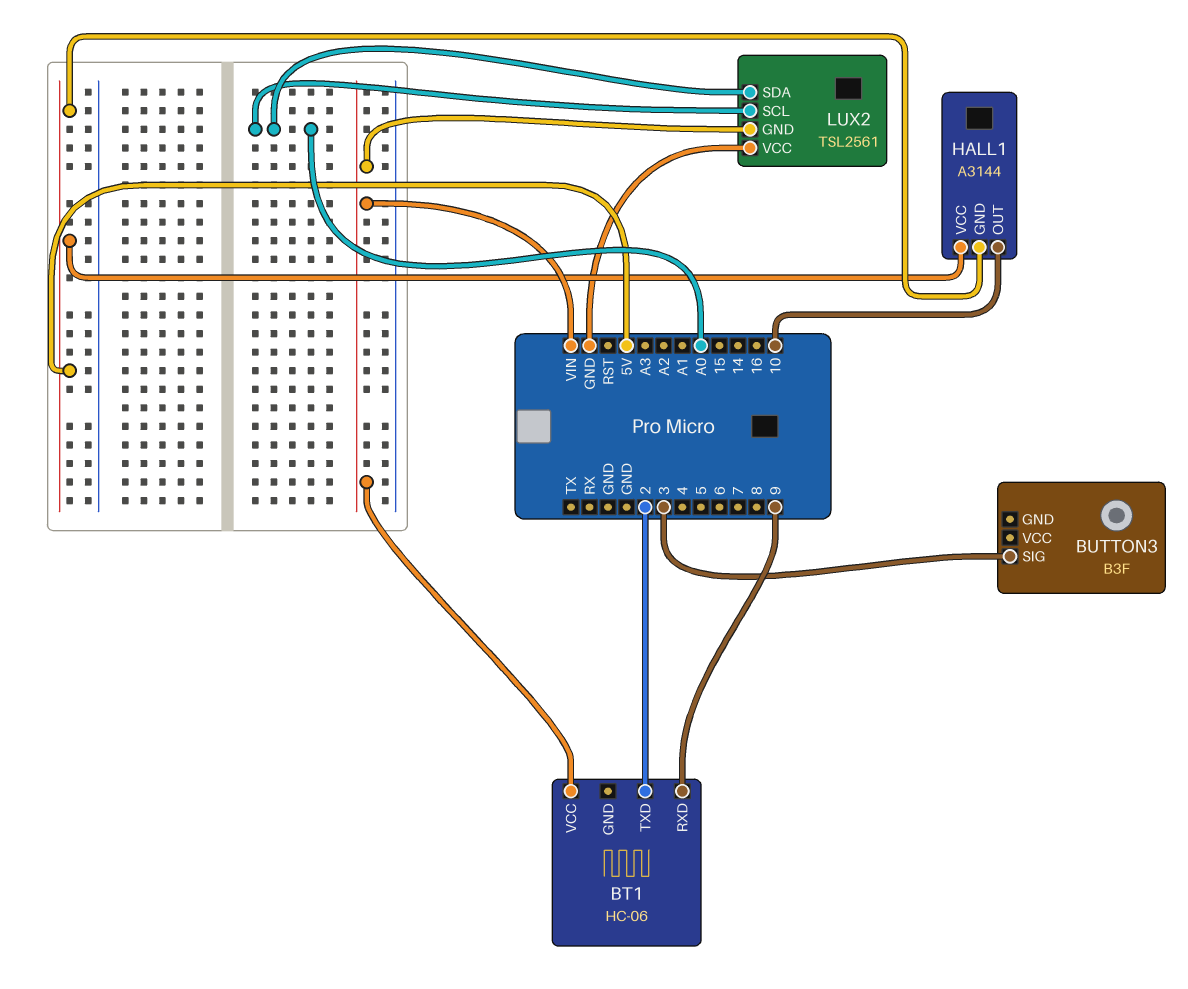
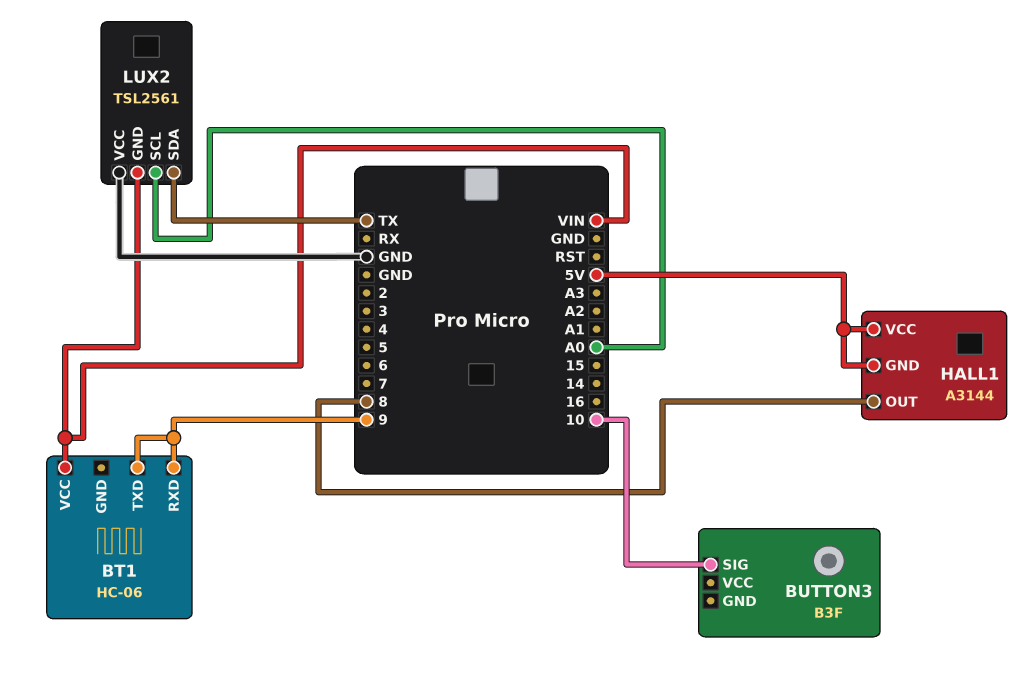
BT1 pin TXD: 2 -> 9
BUTTON3 pin SIG: 3 -> 10
HALL1 pin OUT: 10 -> 8
LUX2 pin SDA: A0 -> TX

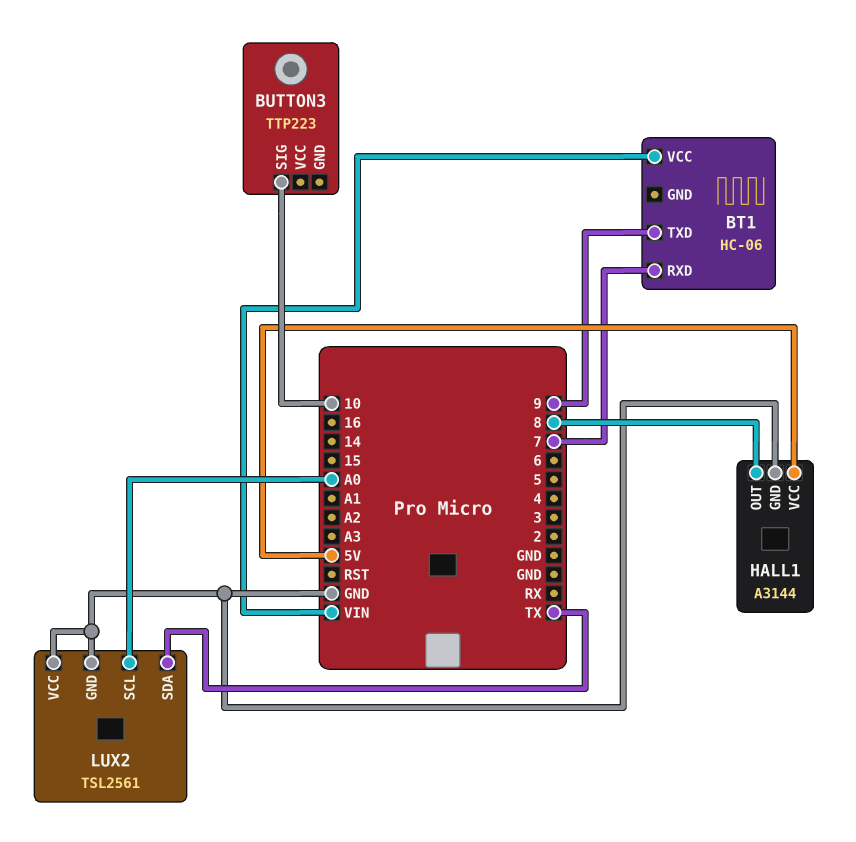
BT1 pin RXD: 9 -> 7
BUTTON3: B3F -> TTP223
HALL1 pin GND: 5V -> GND
LUX2 pin GND: VIN -> GND

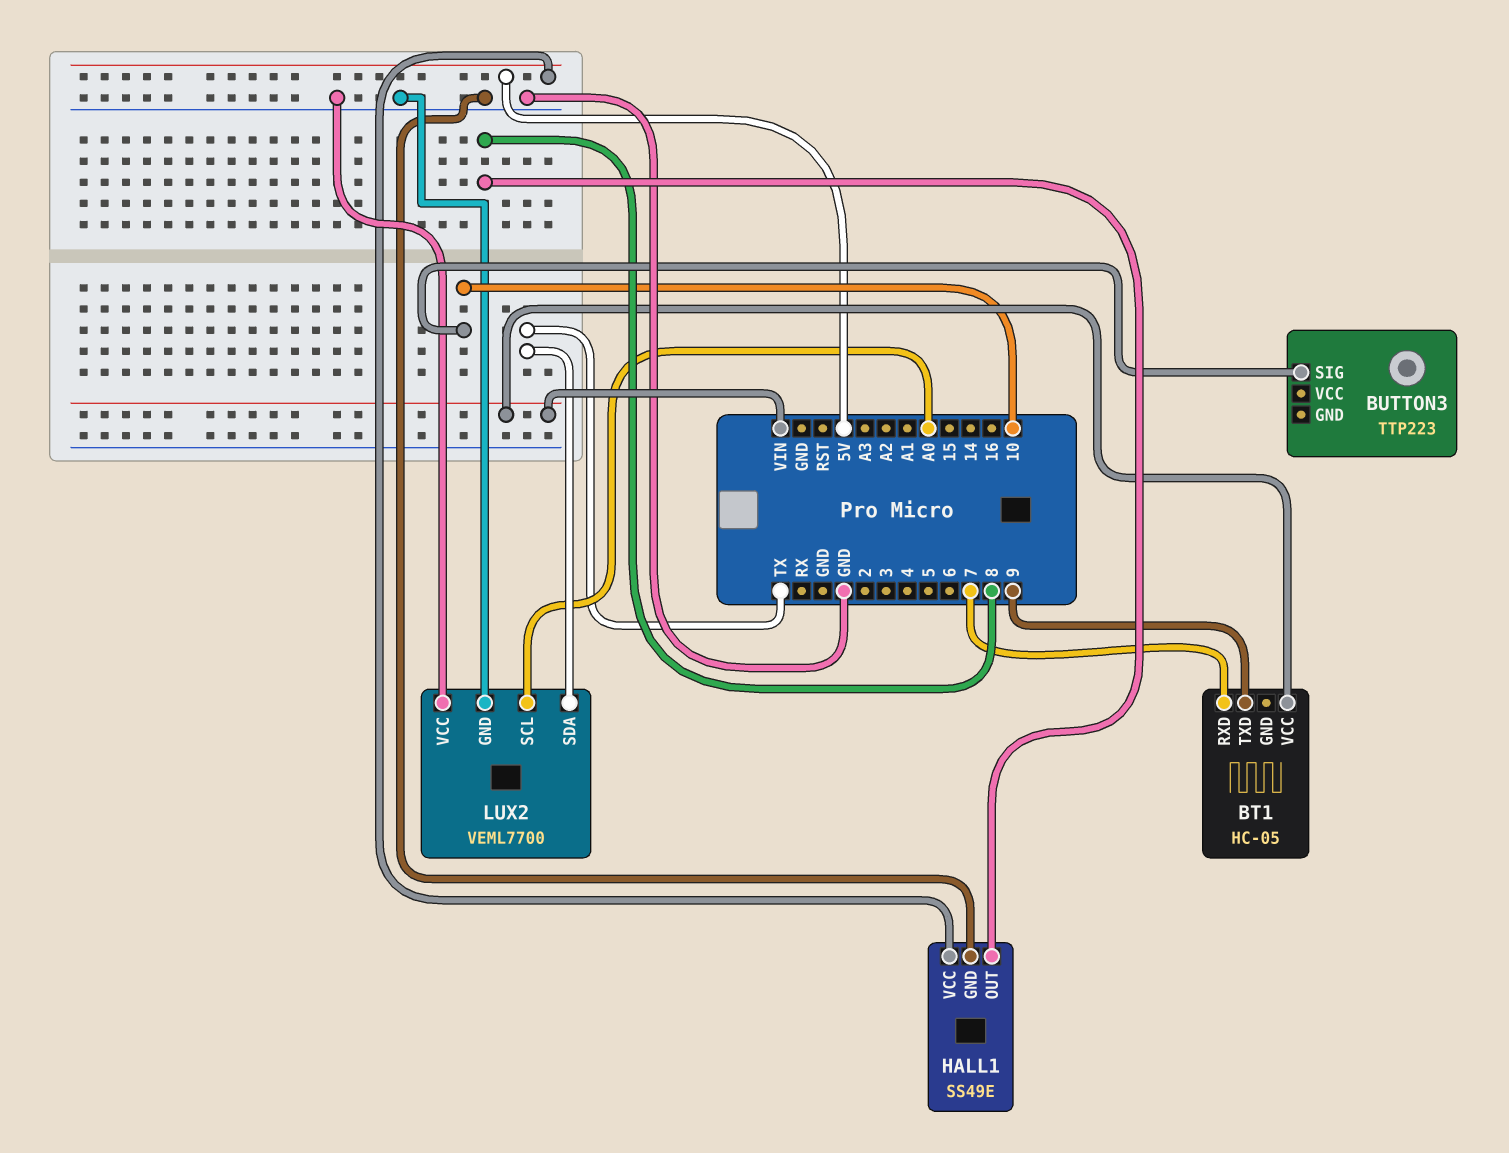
BT1: HC-06 -> HC-05
HALL1: A3144 -> SS49E
LUX2: TSL2561 -> VEML7700

